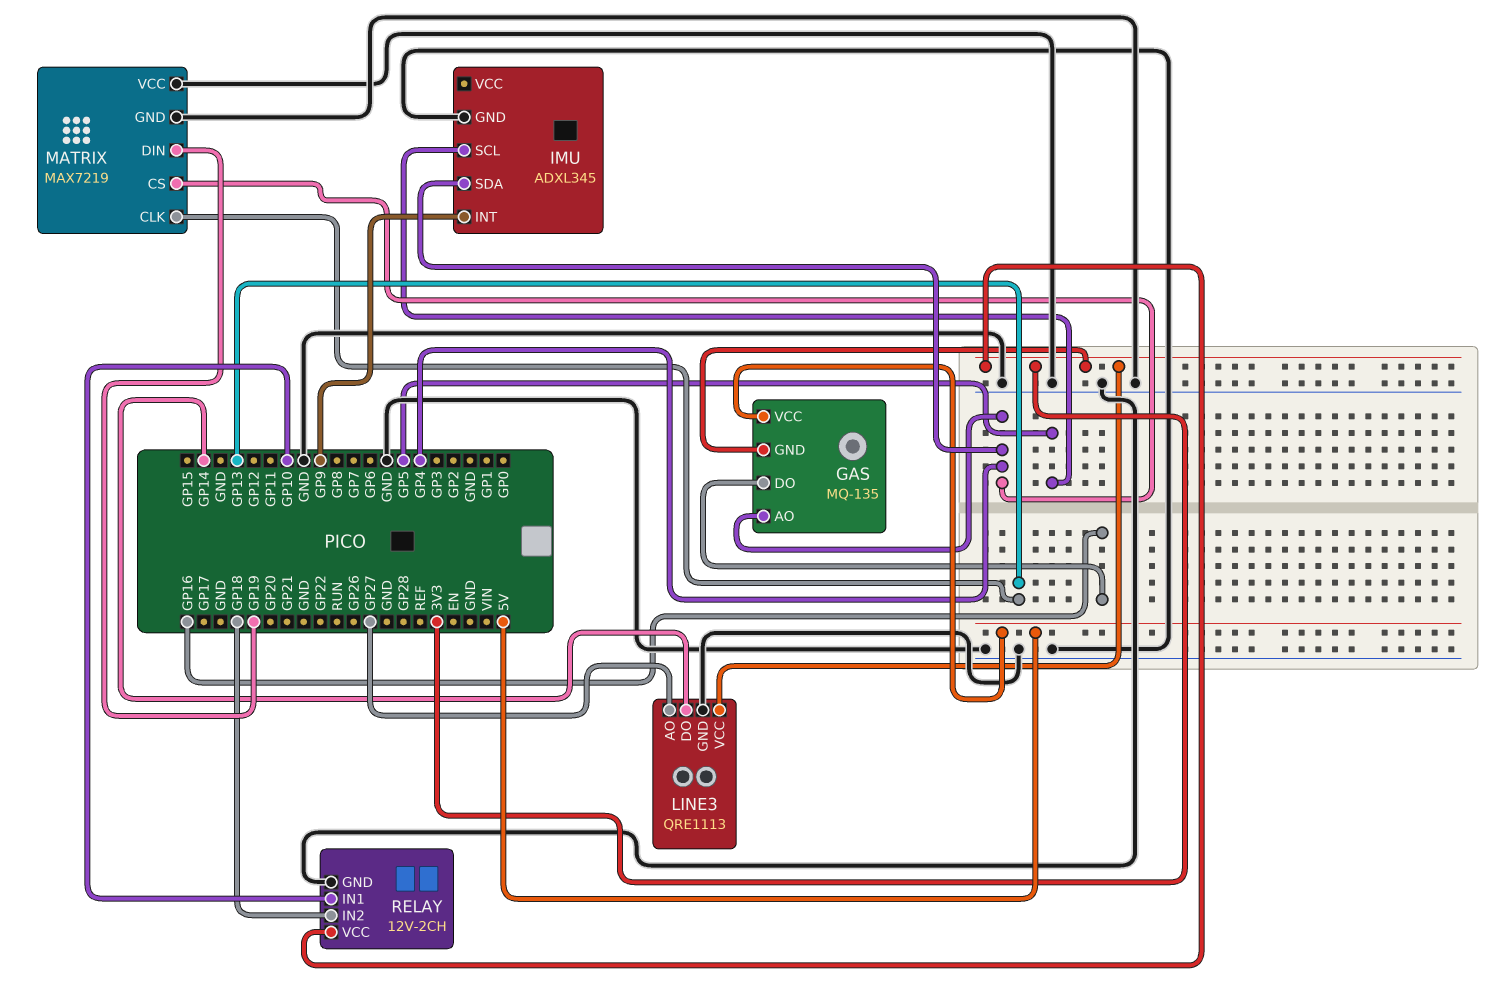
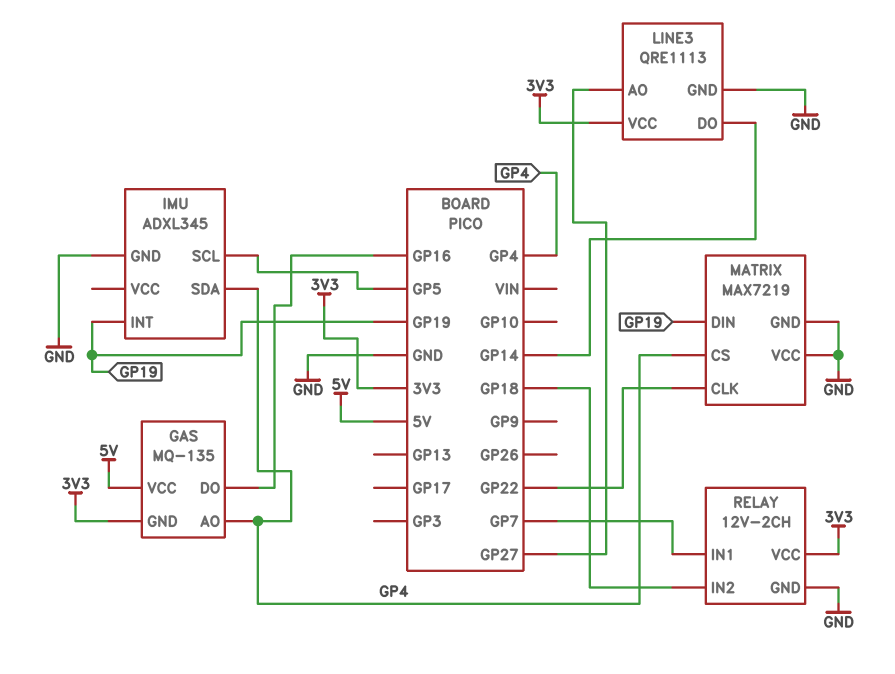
IMU pin INT: GP9 -> GP19
MATRIX pin CLK: GP13 -> GP22
RELAY pin IN1: GP10 -> GP7

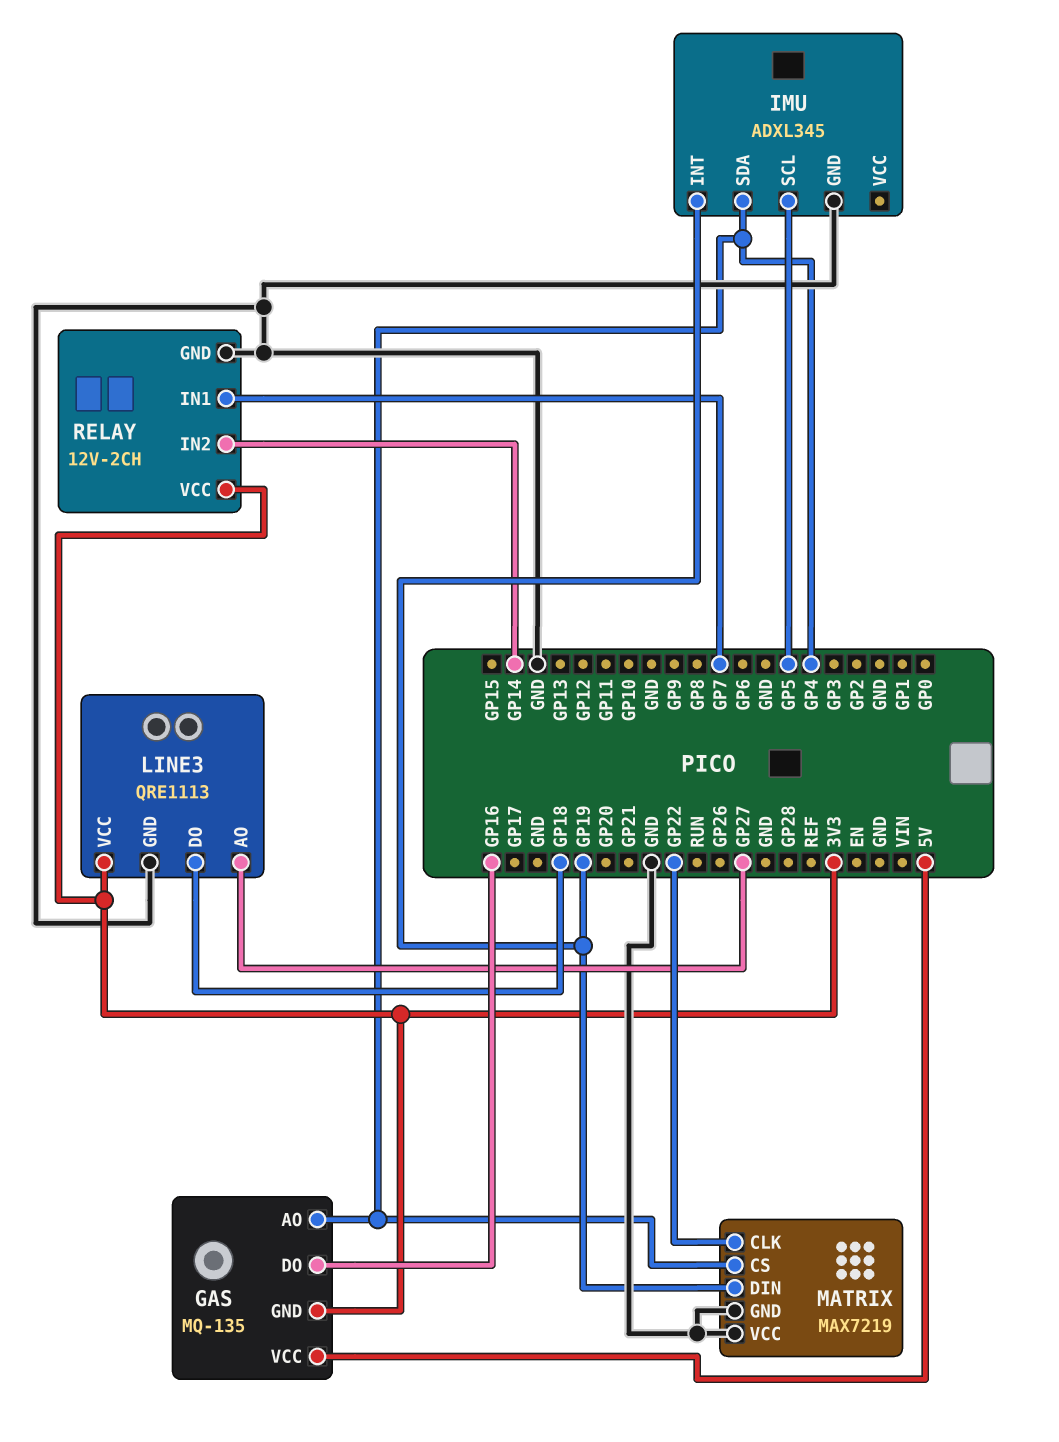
LINE3 pin DO: GP14 -> GP18
RELAY pin IN2: GP18 -> GP14

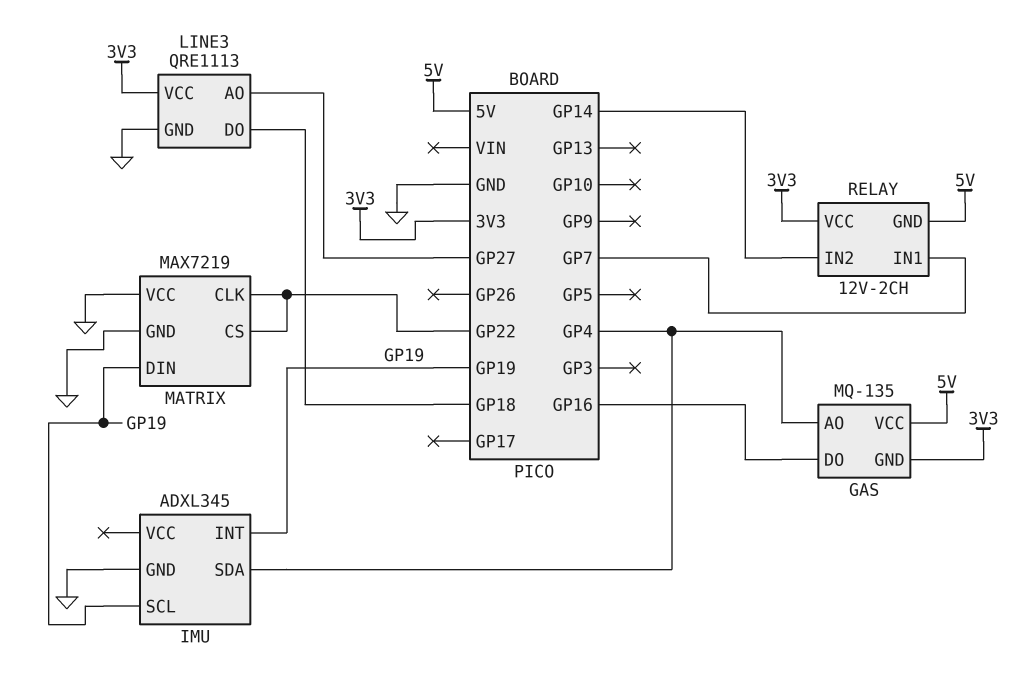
IMU pin SCL: GP5 -> GP19
MATRIX pin CS: GP4 -> GP22
RELAY pin GND: GND -> 5V

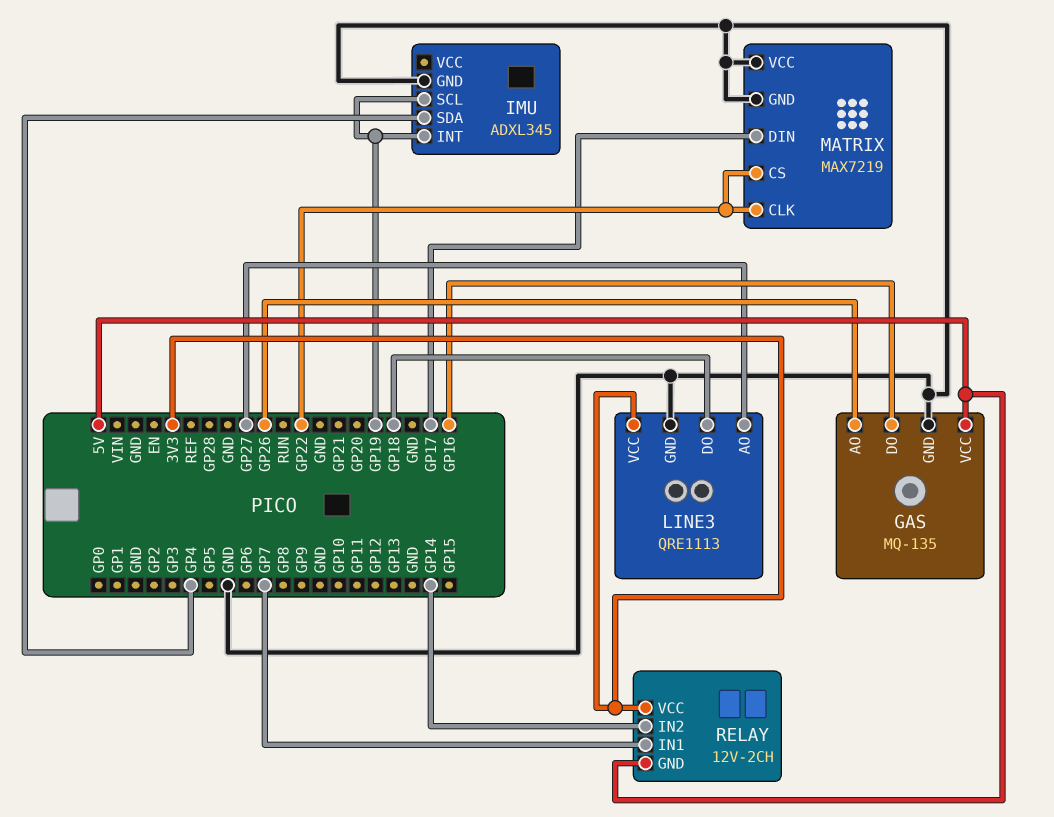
GAS pin AO: GP4 -> GP26
GAS pin GND: 3V3 -> GND
MATRIX pin DIN: GP19 -> GP17

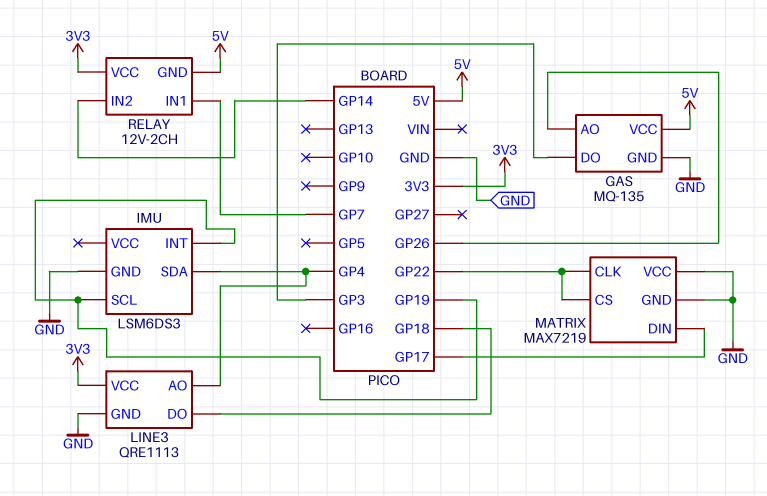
GAS pin DO: GP16 -> GP3
IMU: ADXL345 -> LSM6DS3
LINE3 pin AO: GP27 -> GP4

